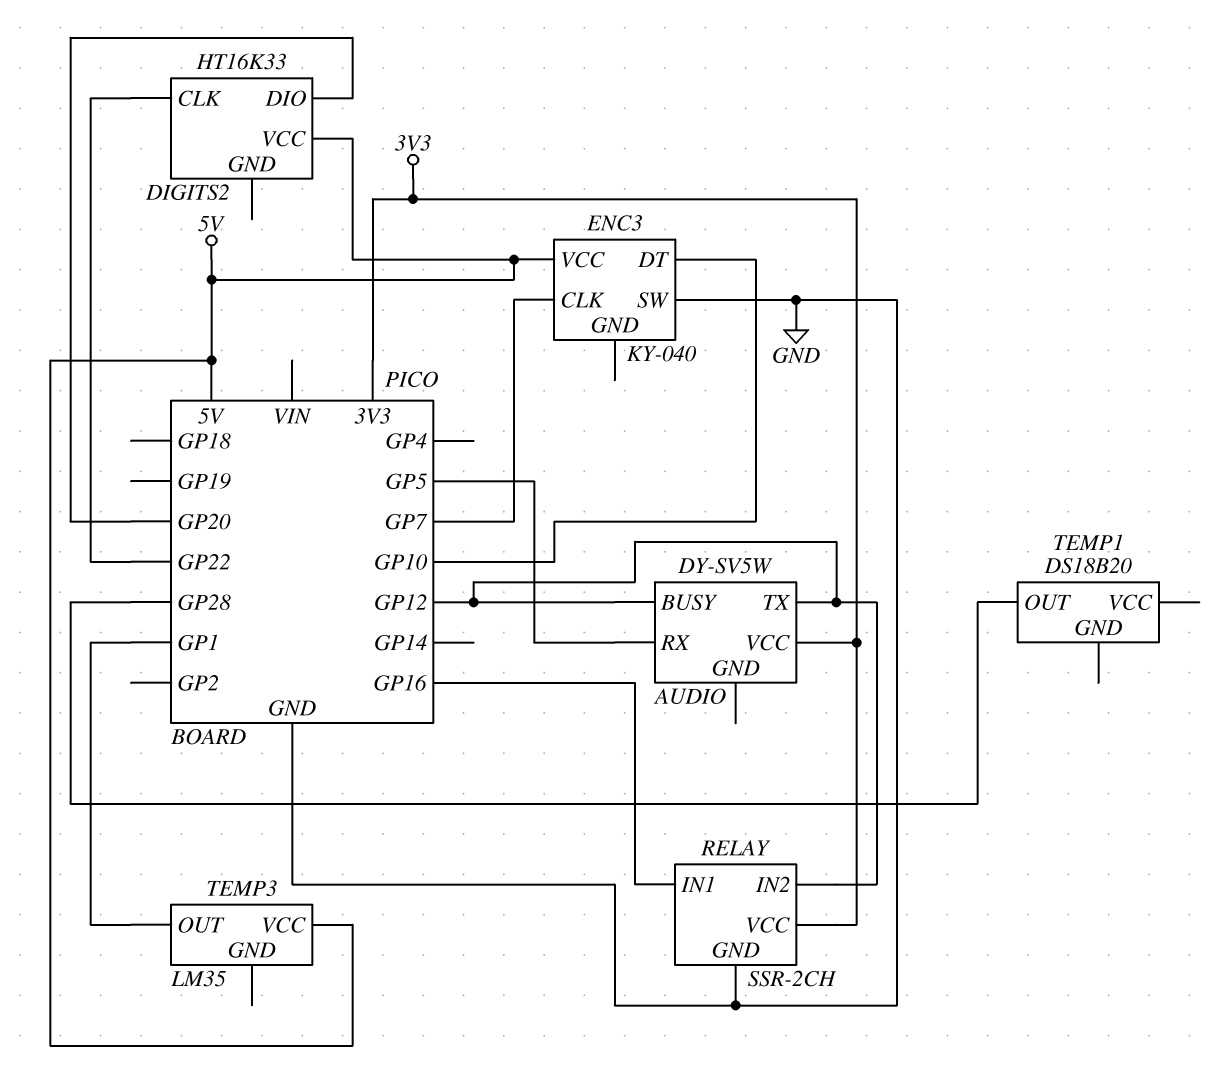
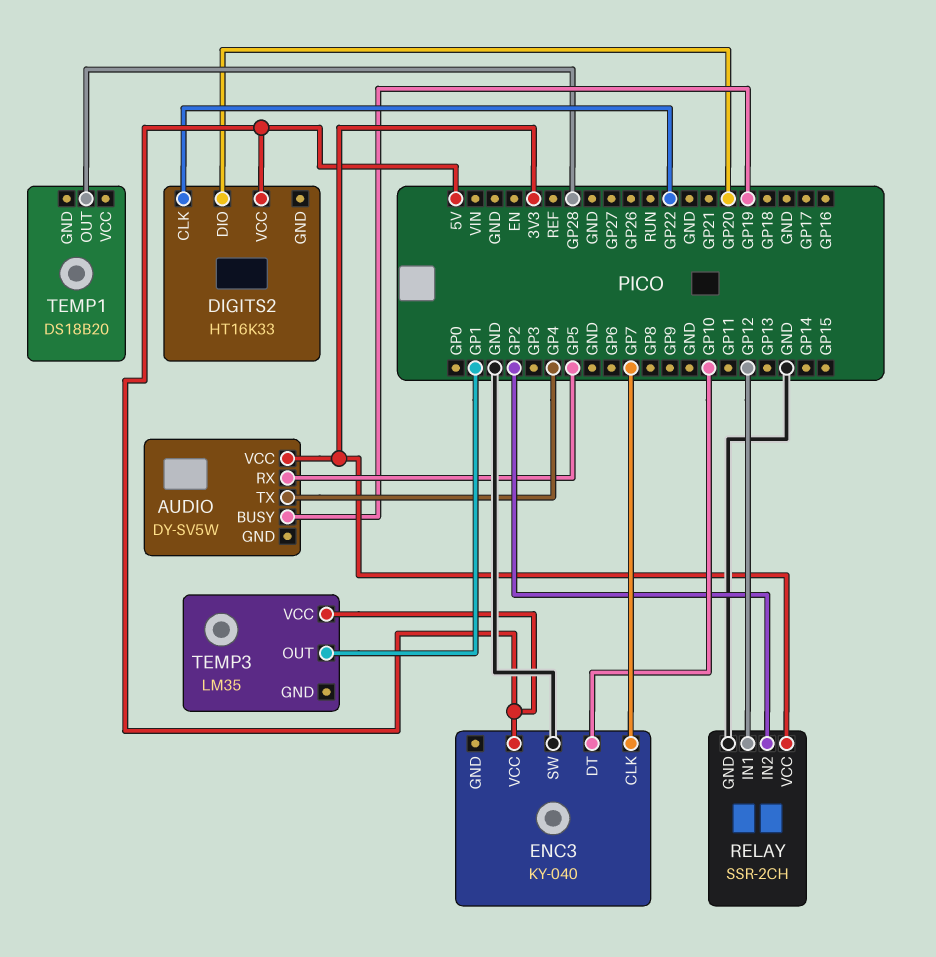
AUDIO pin BUSY: GP12 -> GP19
AUDIO pin TX: GP12 -> GP4
RELAY pin IN1: GP16 -> GP12
RELAY pin IN2: GP12 -> GP2

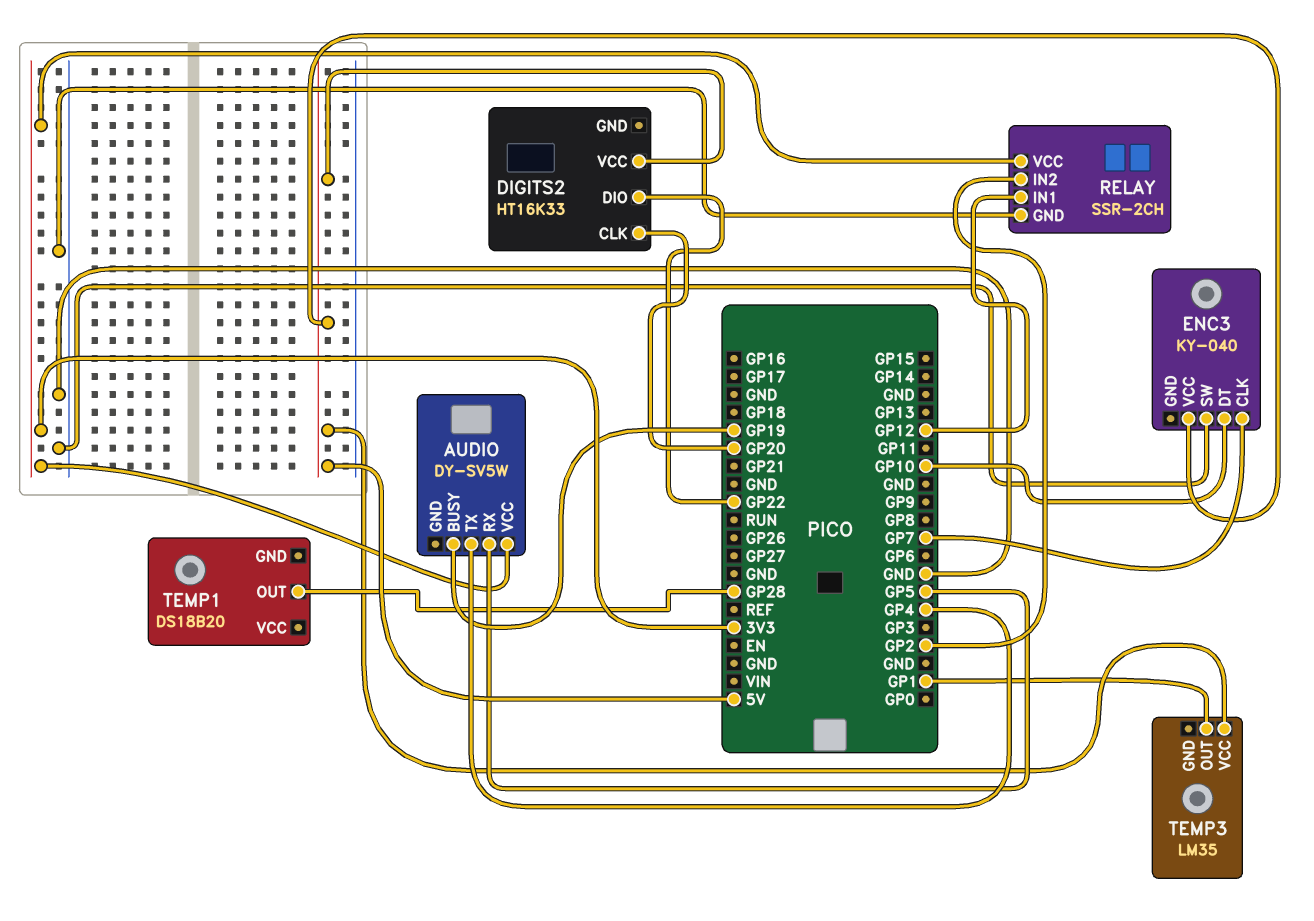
DIGITS2 pin CLK: GP22 -> GP20
DIGITS2 pin DIO: GP20 -> GP22

